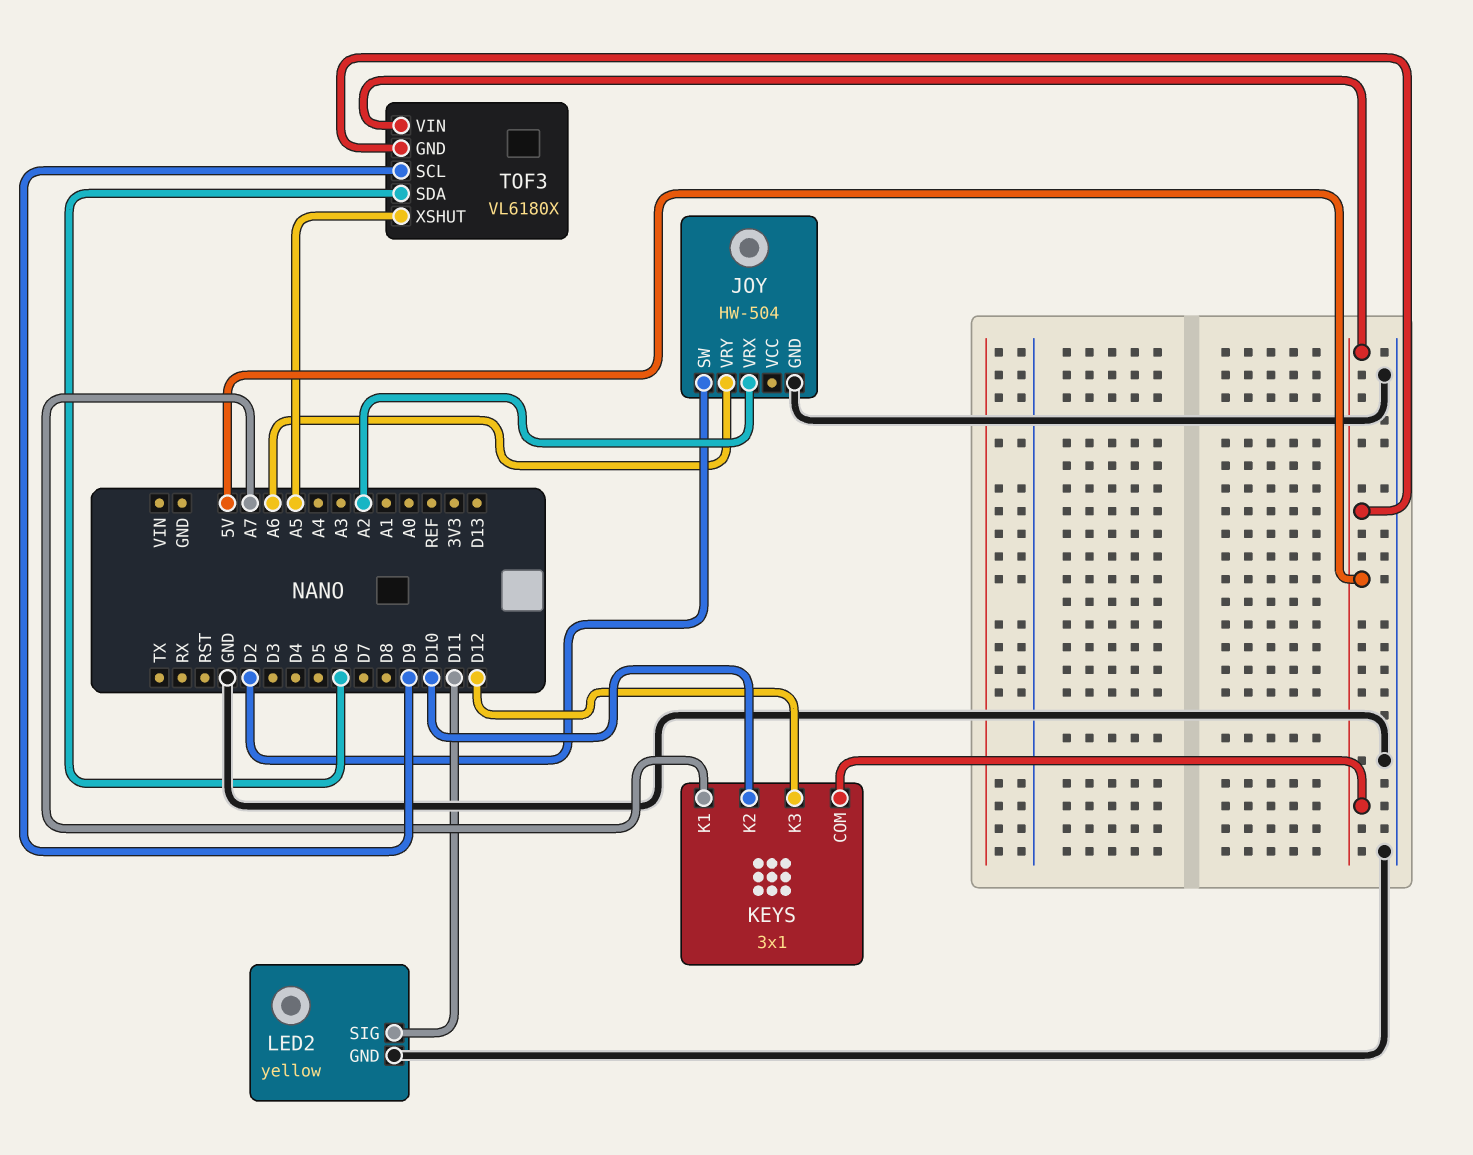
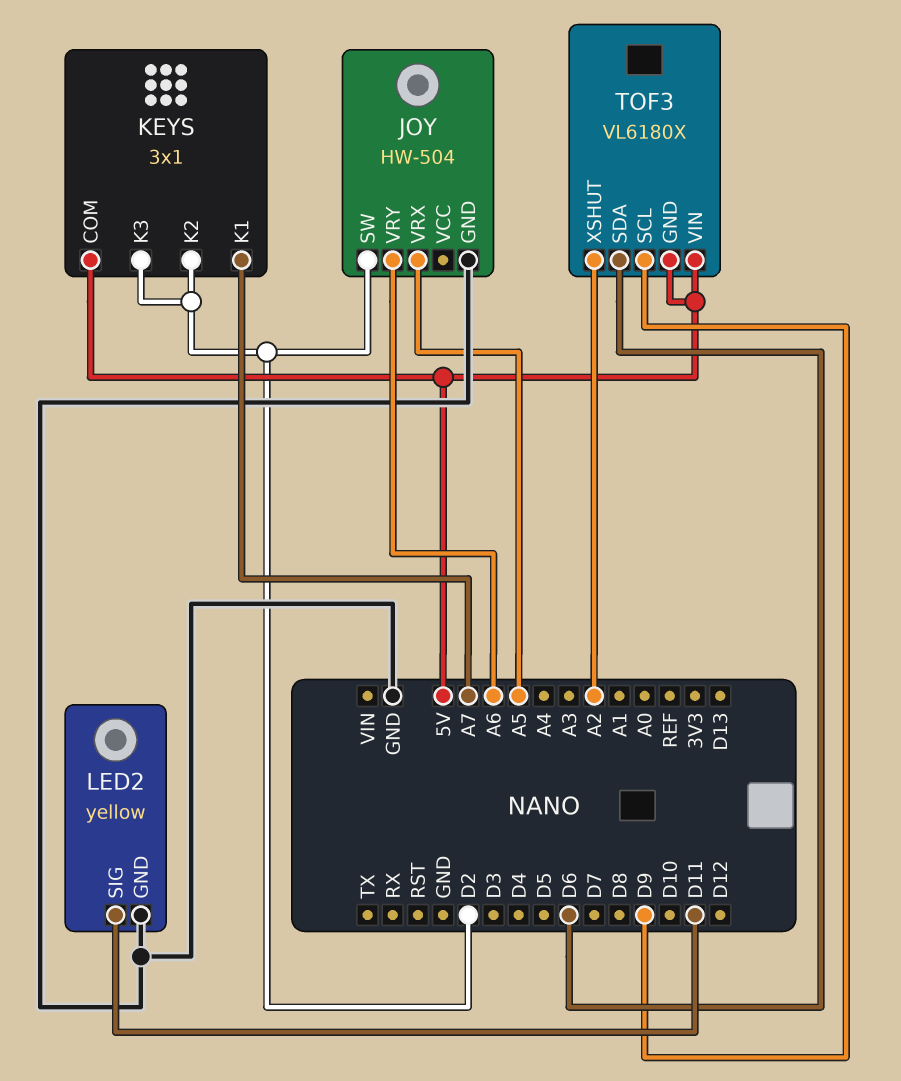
JOY pin VRX: A2 -> A5
KEYS pin K2: D10 -> D2
KEYS pin K3: D12 -> D2
TOF3 pin XSHUT: A5 -> A2

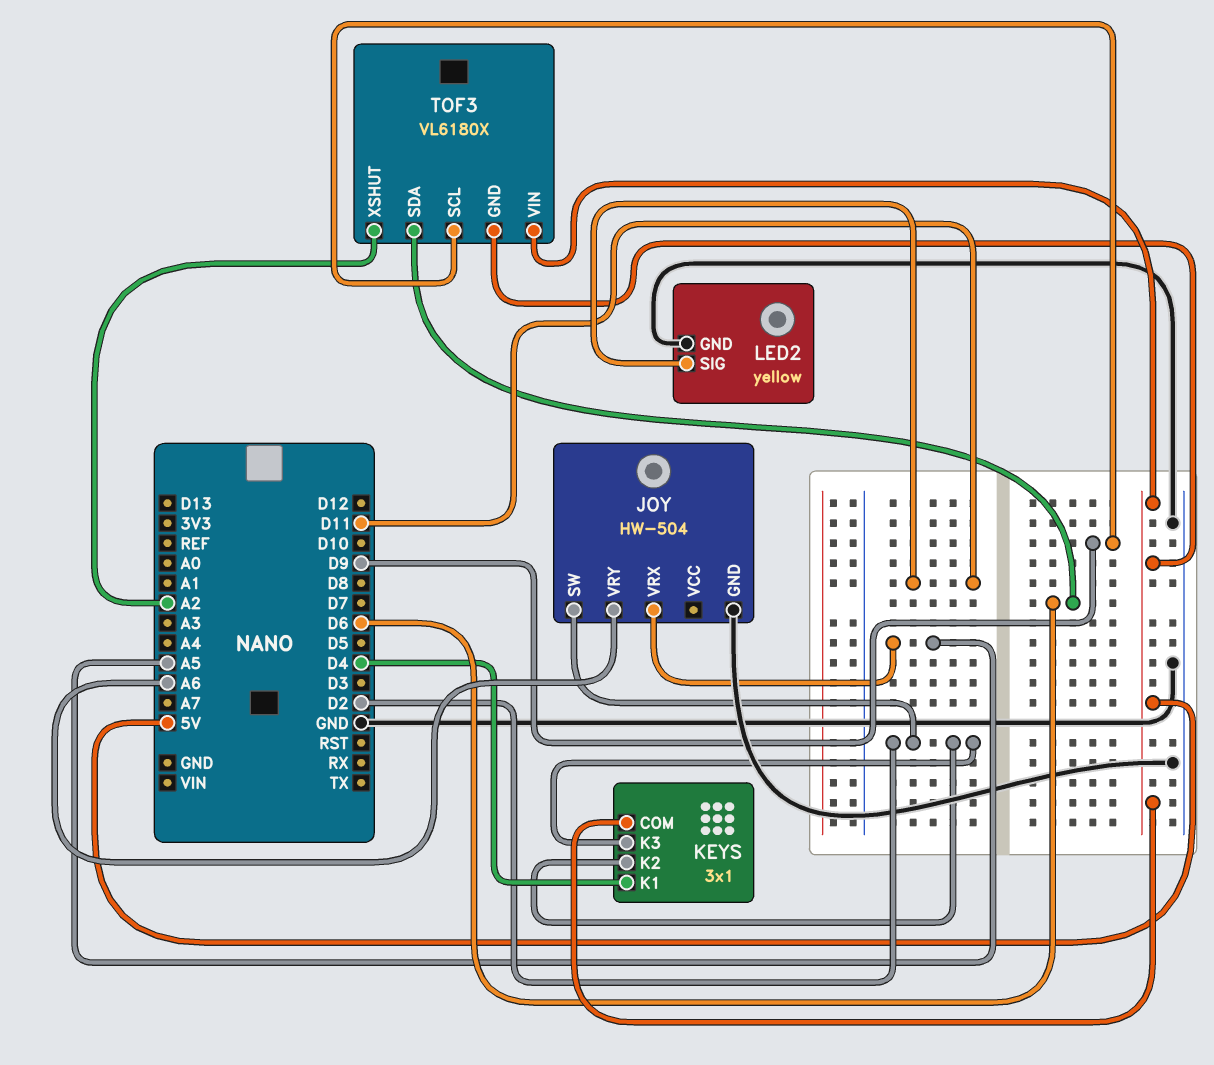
KEYS pin K1: A7 -> D4

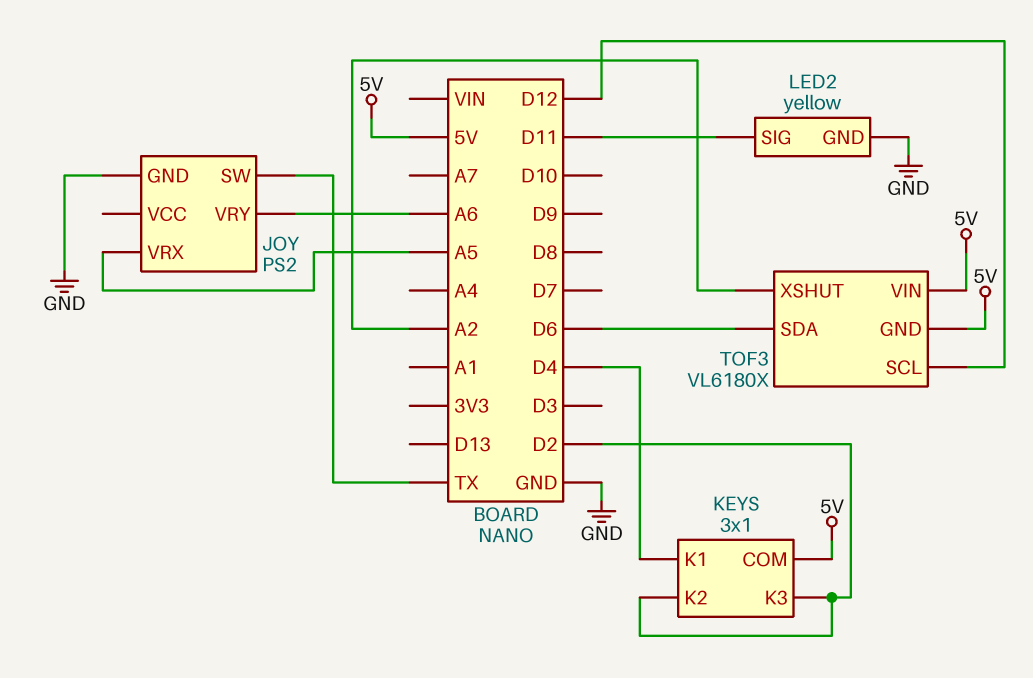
JOY: HW-504 -> PS2
JOY pin SW: D2 -> TX
TOF3 pin SCL: D9 -> D12

